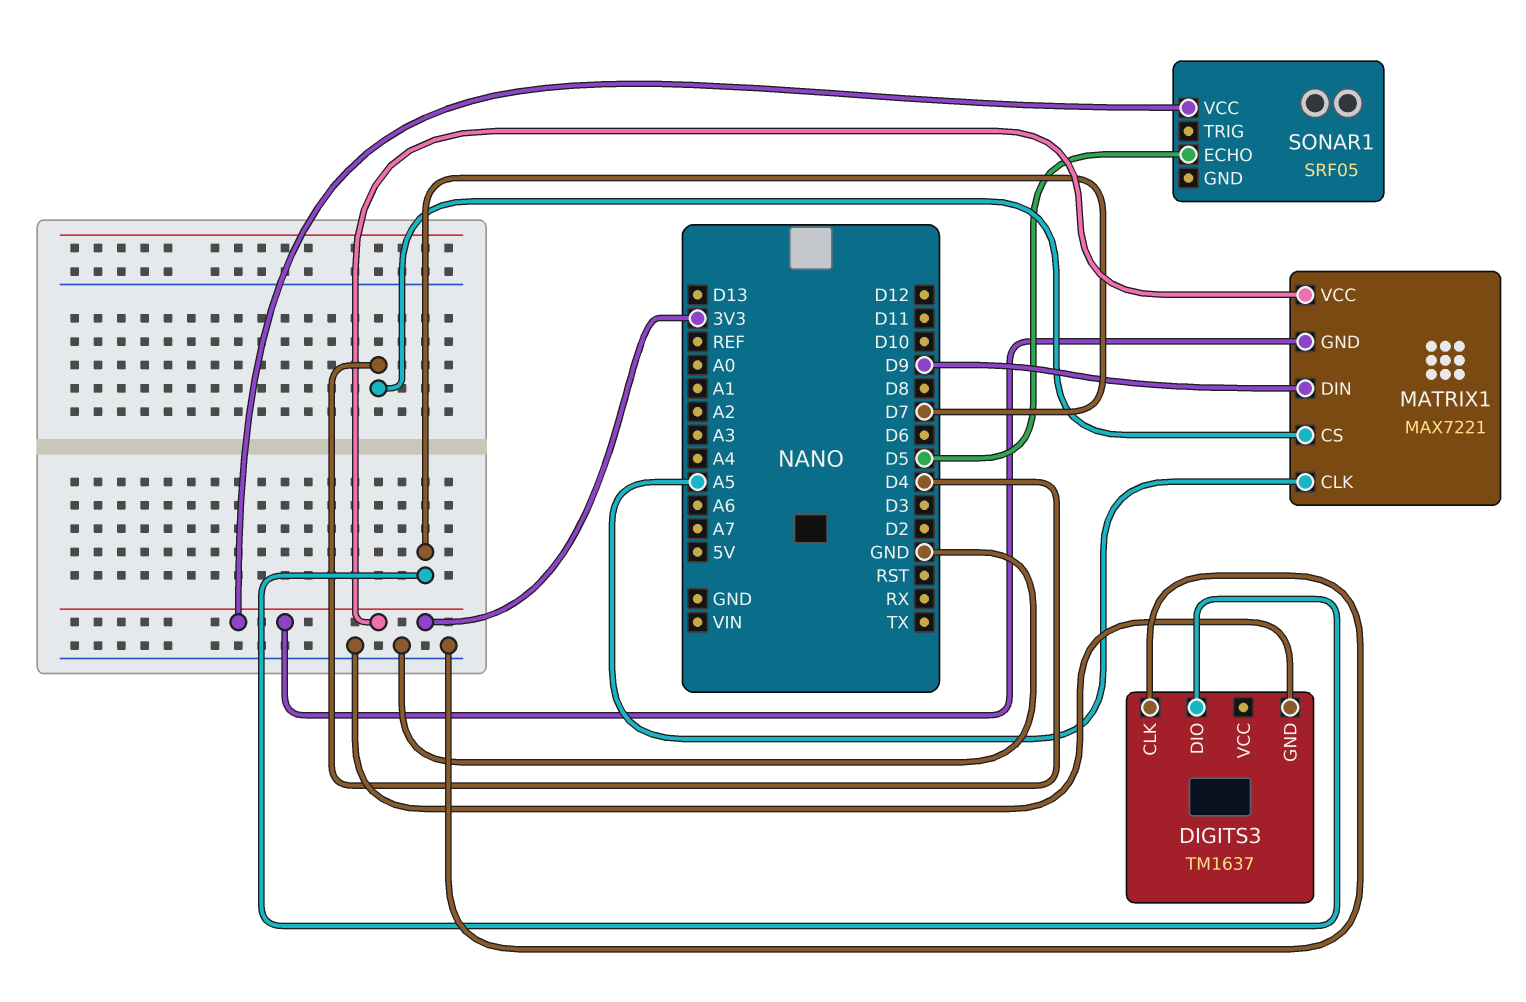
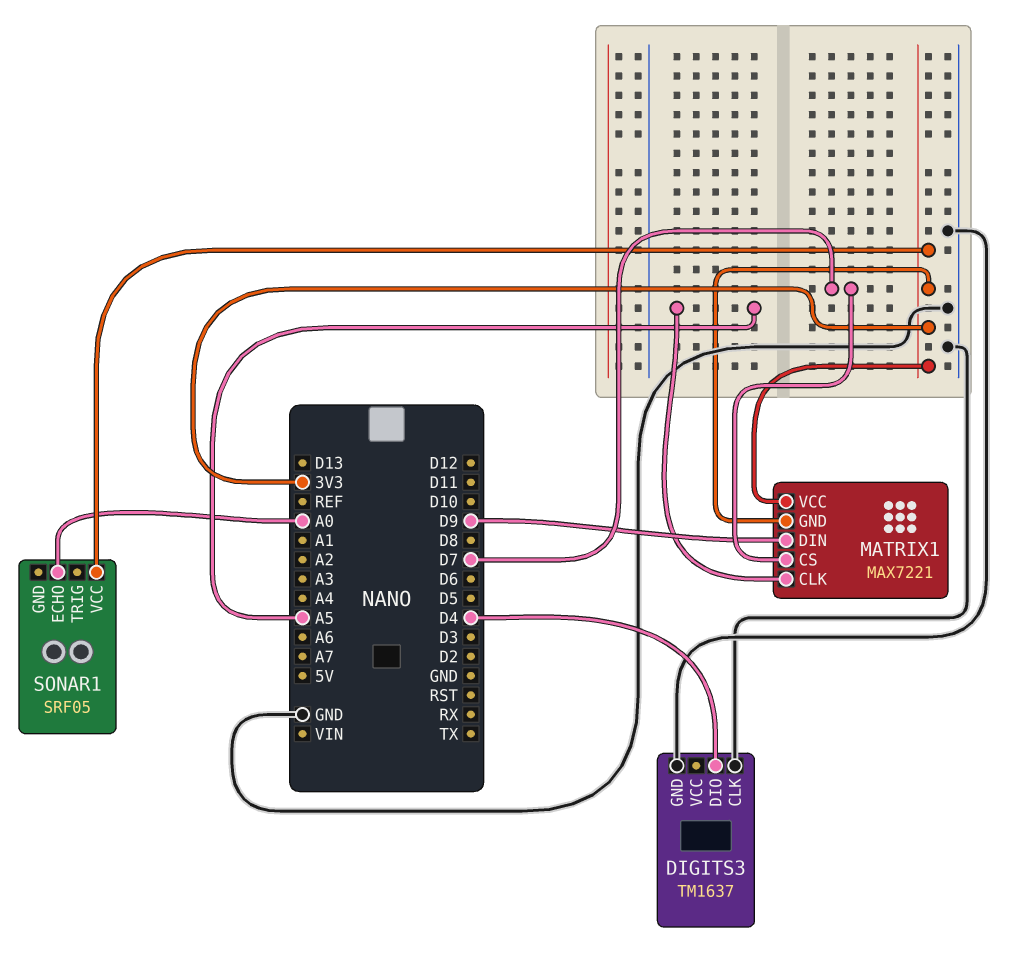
DIGITS3 pin DIO: D7 -> D4
MATRIX1 pin CS: D4 -> D7
SONAR1 pin ECHO: D5 -> A0

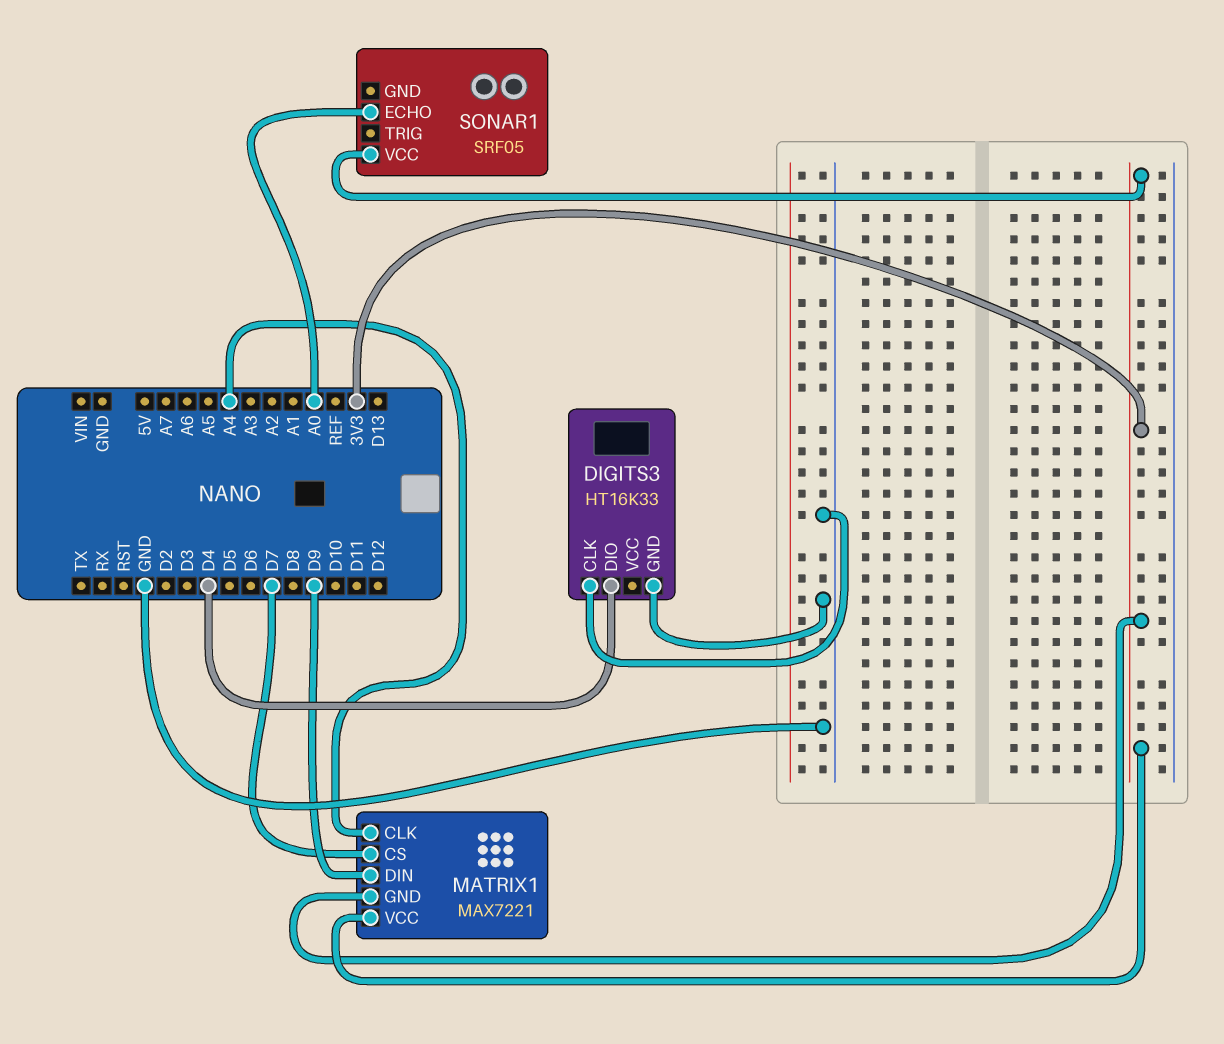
DIGITS3: TM1637 -> HT16K33
MATRIX1 pin CLK: A5 -> A4

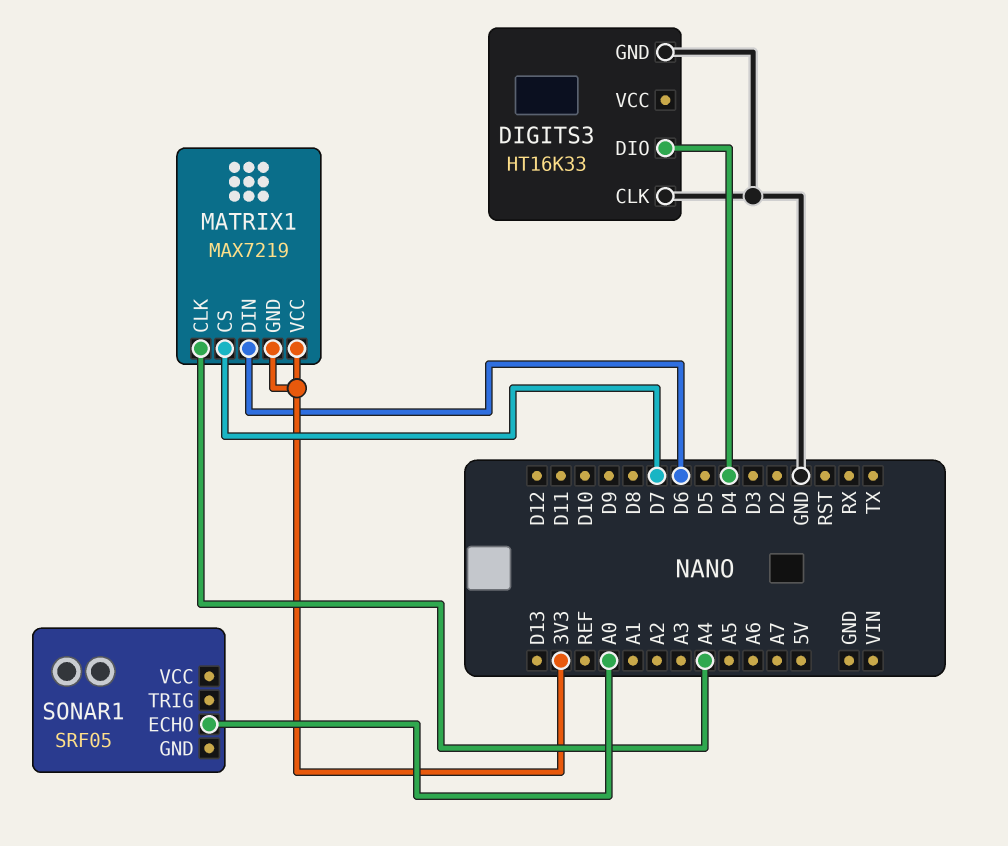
MATRIX1: MAX7221 -> MAX7219
MATRIX1 pin DIN: D9 -> D6
SONAR1 pin VCC: 3V3 -> none

